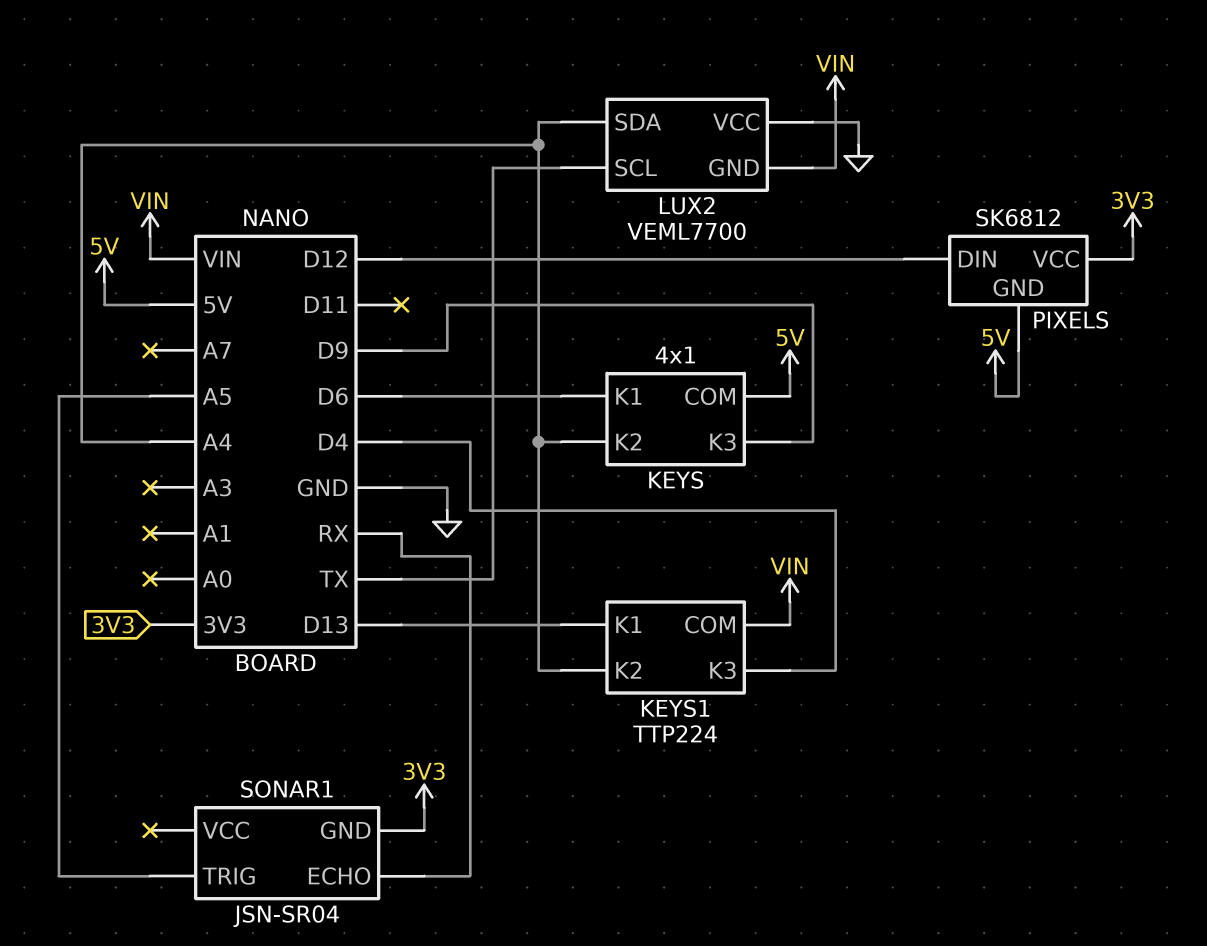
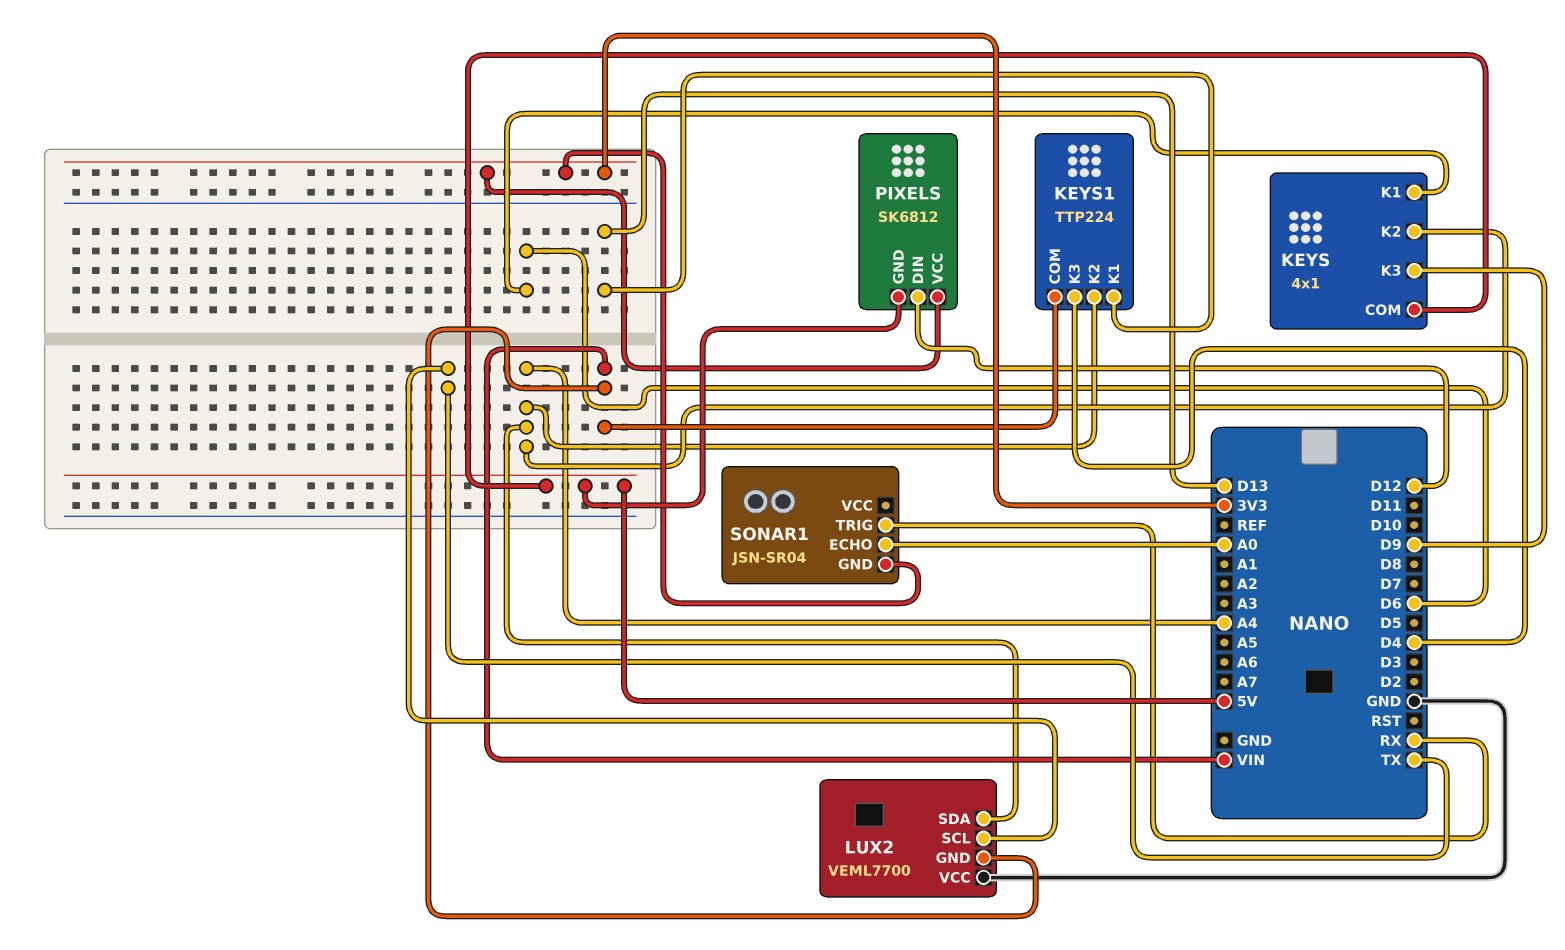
SONAR1 pin ECHO: RX -> A0
SONAR1 pin TRIG: A5 -> RX

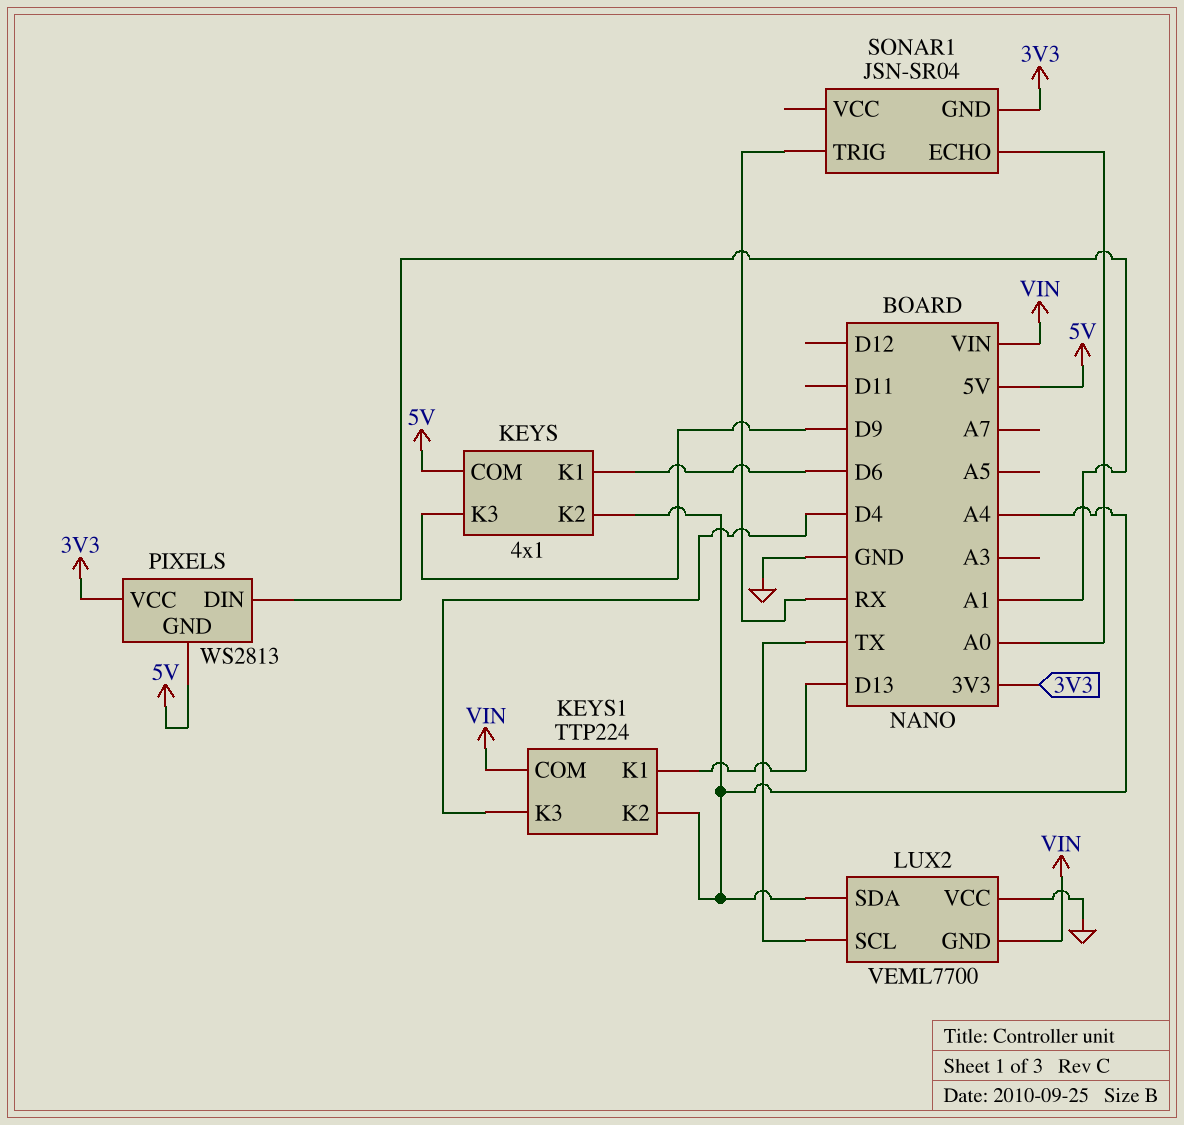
PIXELS: SK6812 -> WS2813
PIXELS pin DIN: D12 -> A1

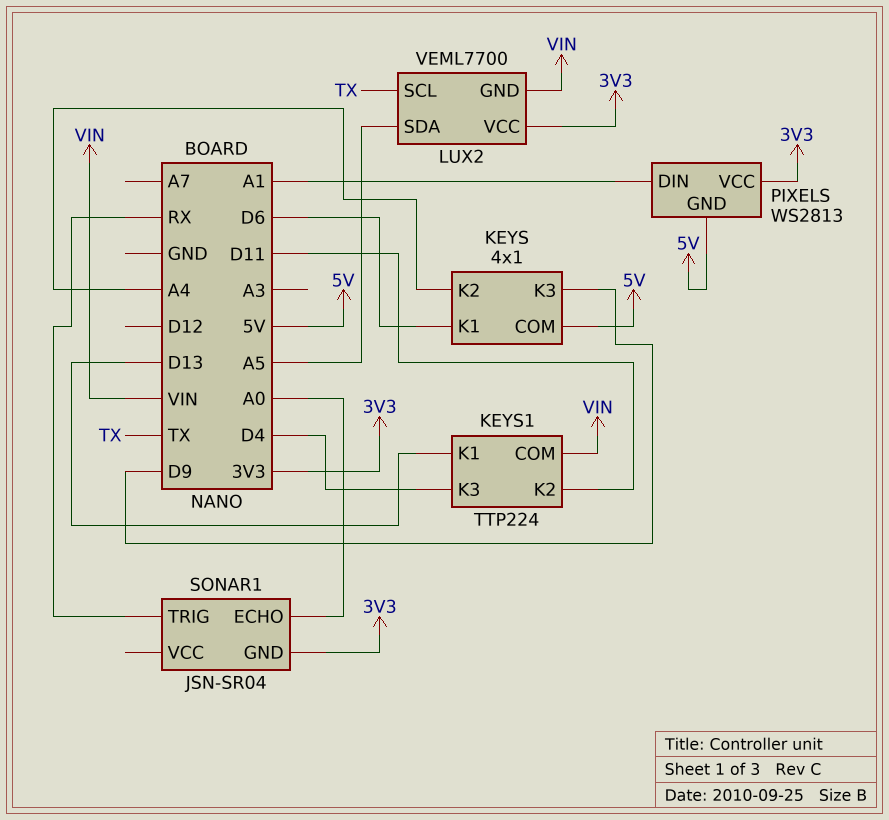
KEYS1 pin K2: A4 -> D11
LUX2 pin SDA: A4 -> A5
LUX2 pin VCC: GND -> 3V3

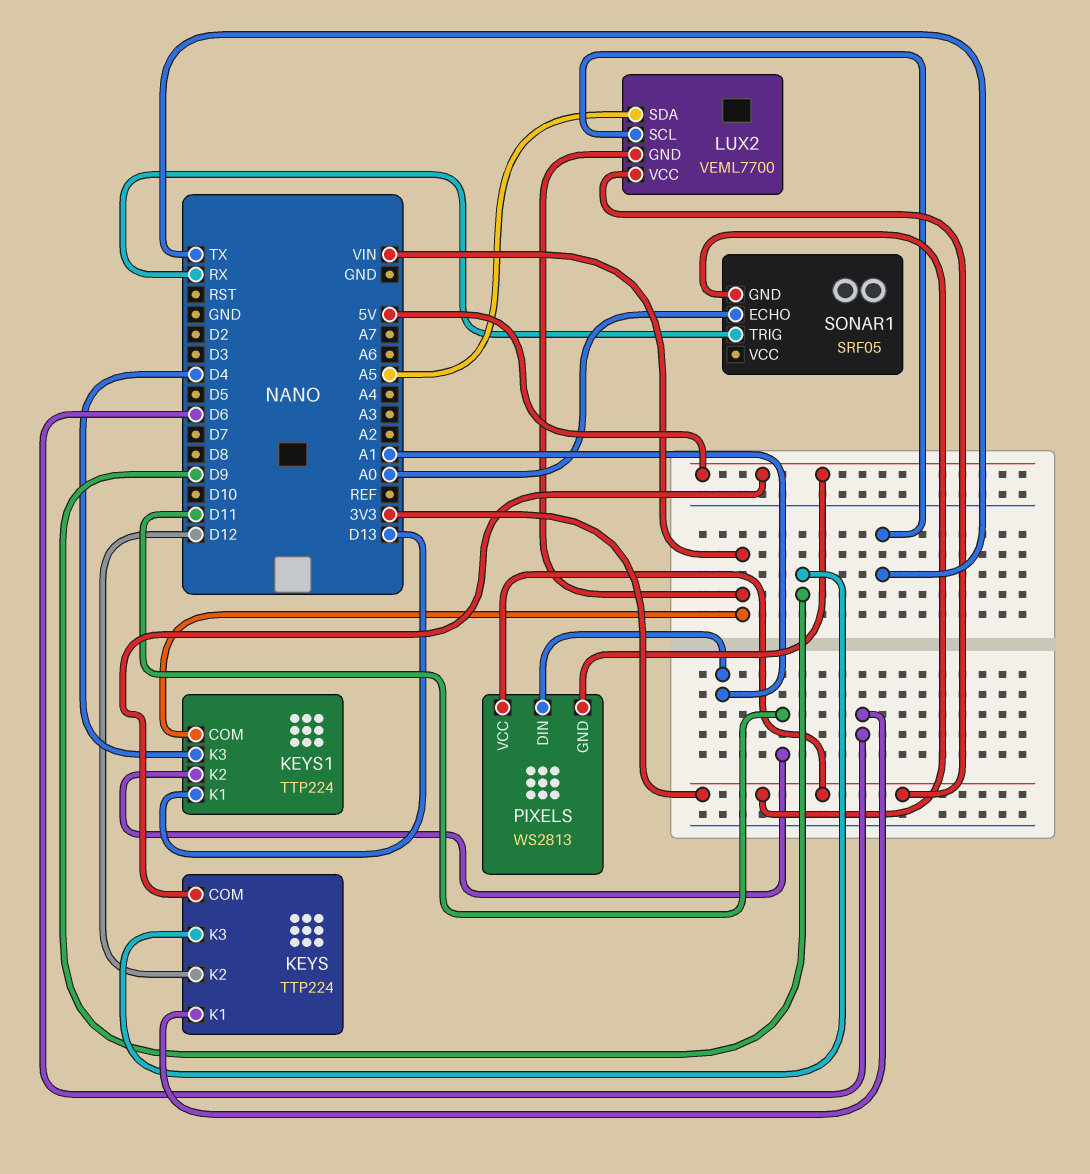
KEYS: 4x1 -> TTP224
KEYS pin K2: A4 -> D12
SONAR1: JSN-SR04 -> SRF05

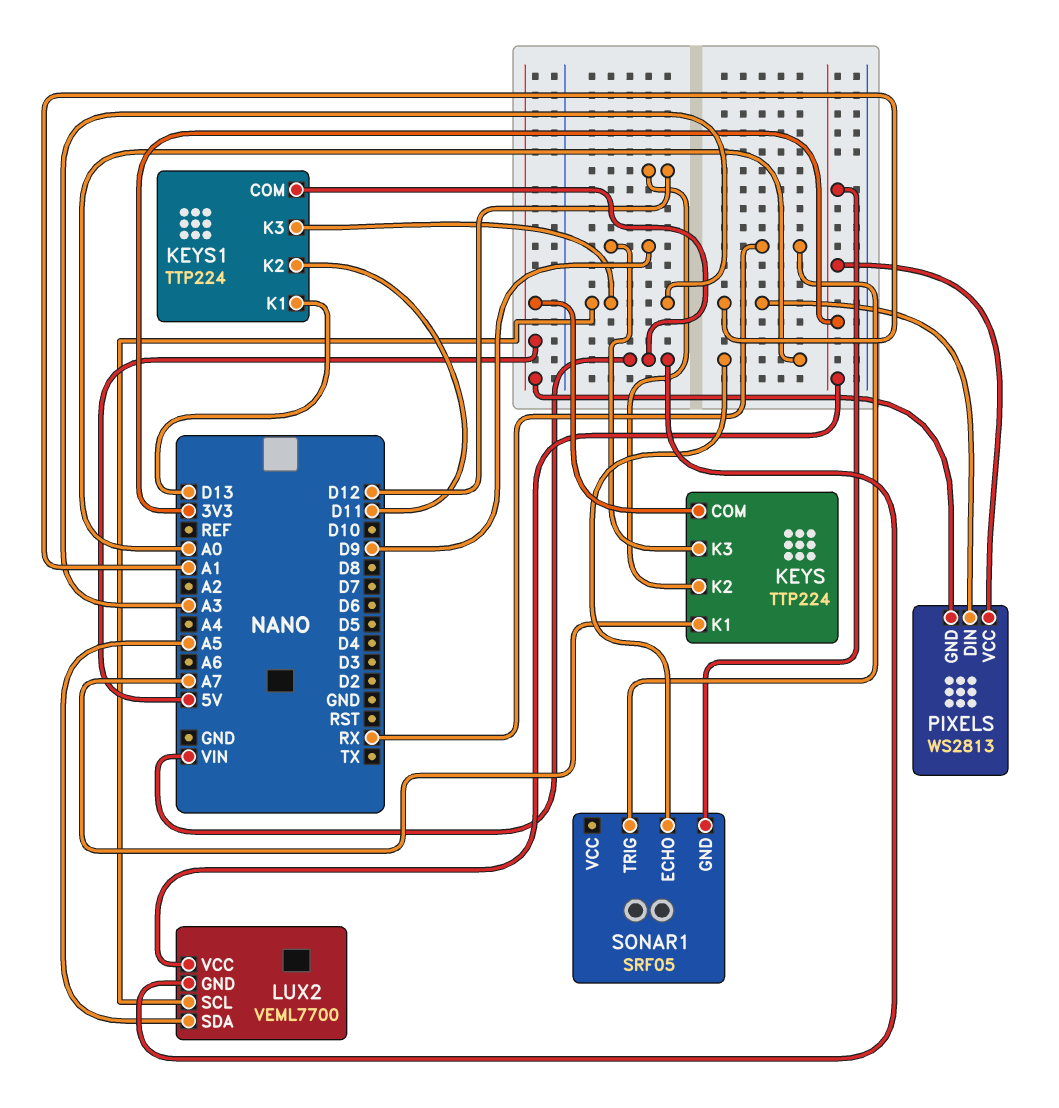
KEYS pin K1: D6 -> A7
KEYS1 pin K3: D4 -> A3
LUX2 pin SCL: TX -> A3

